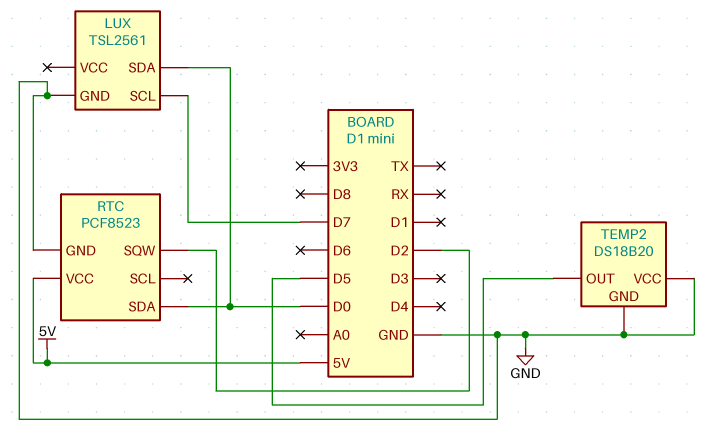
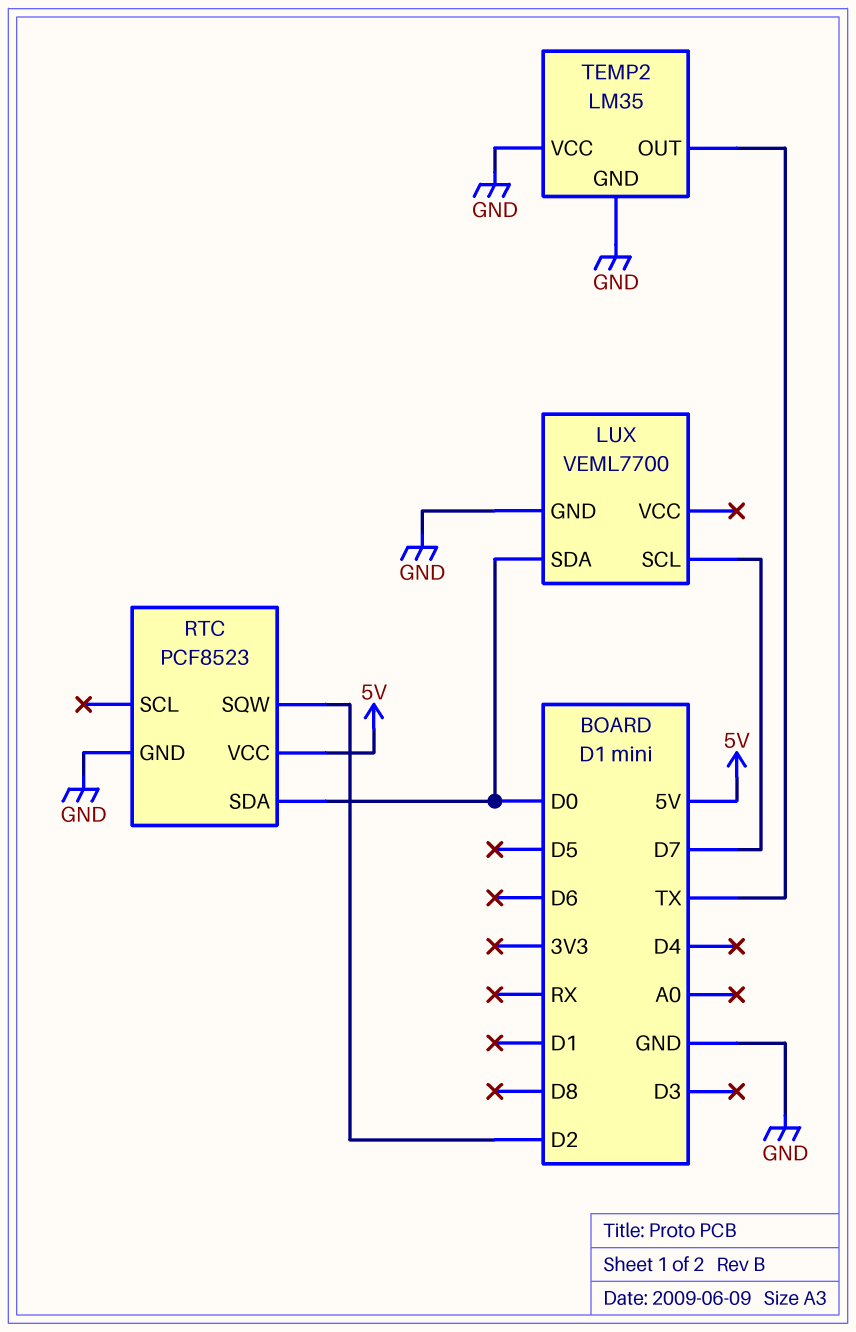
LUX: TSL2561 -> VEML7700
TEMP2: DS18B20 -> LM35
TEMP2 pin OUT: D5 -> TX

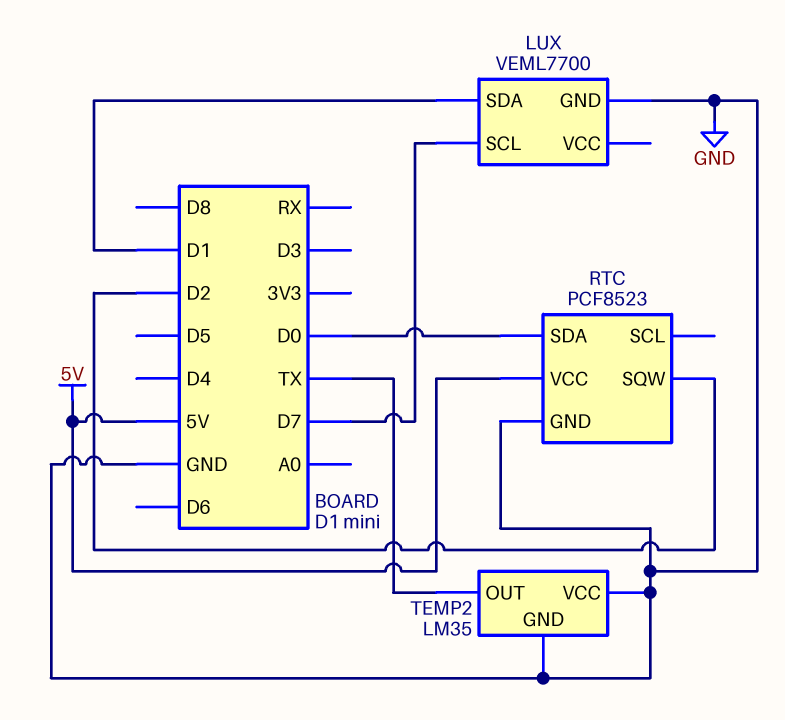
LUX pin SDA: D0 -> D1

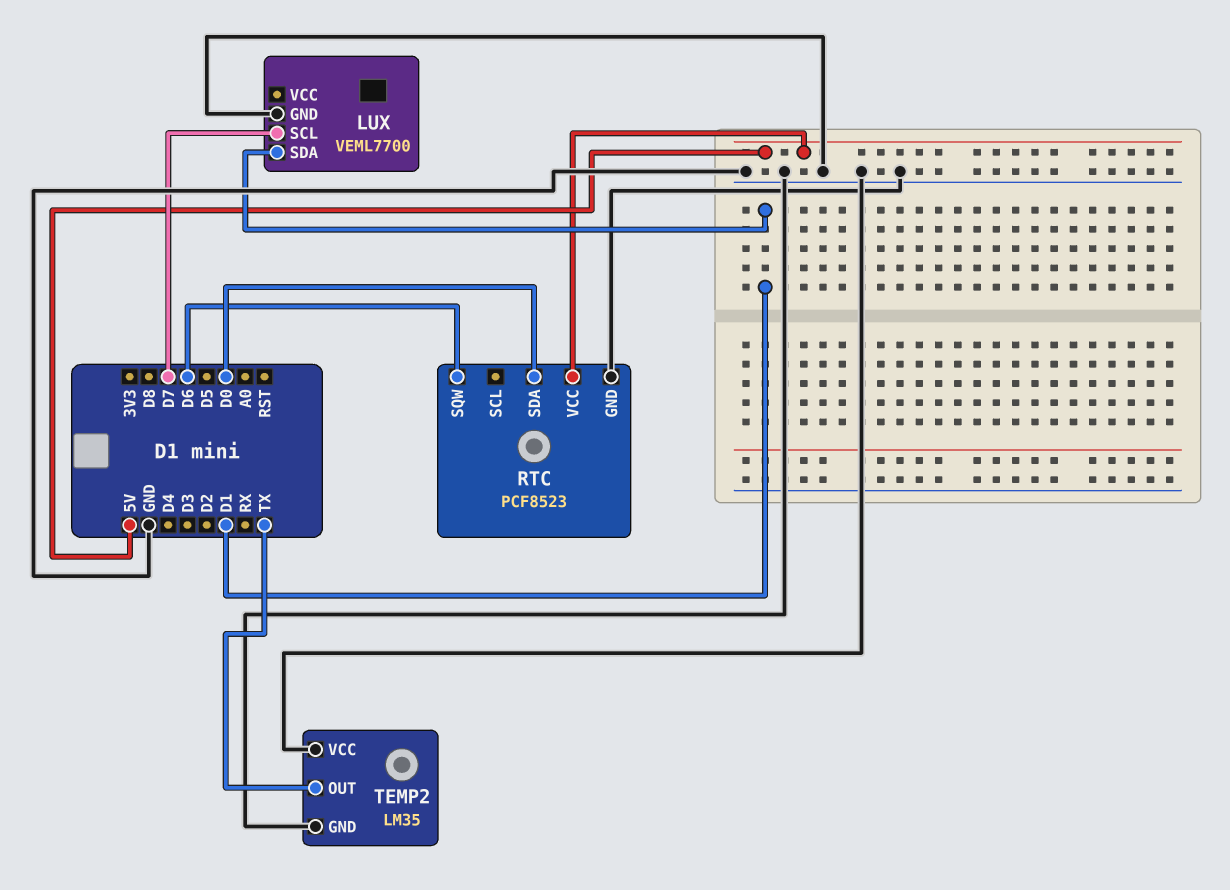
RTC pin SQW: D2 -> D6

